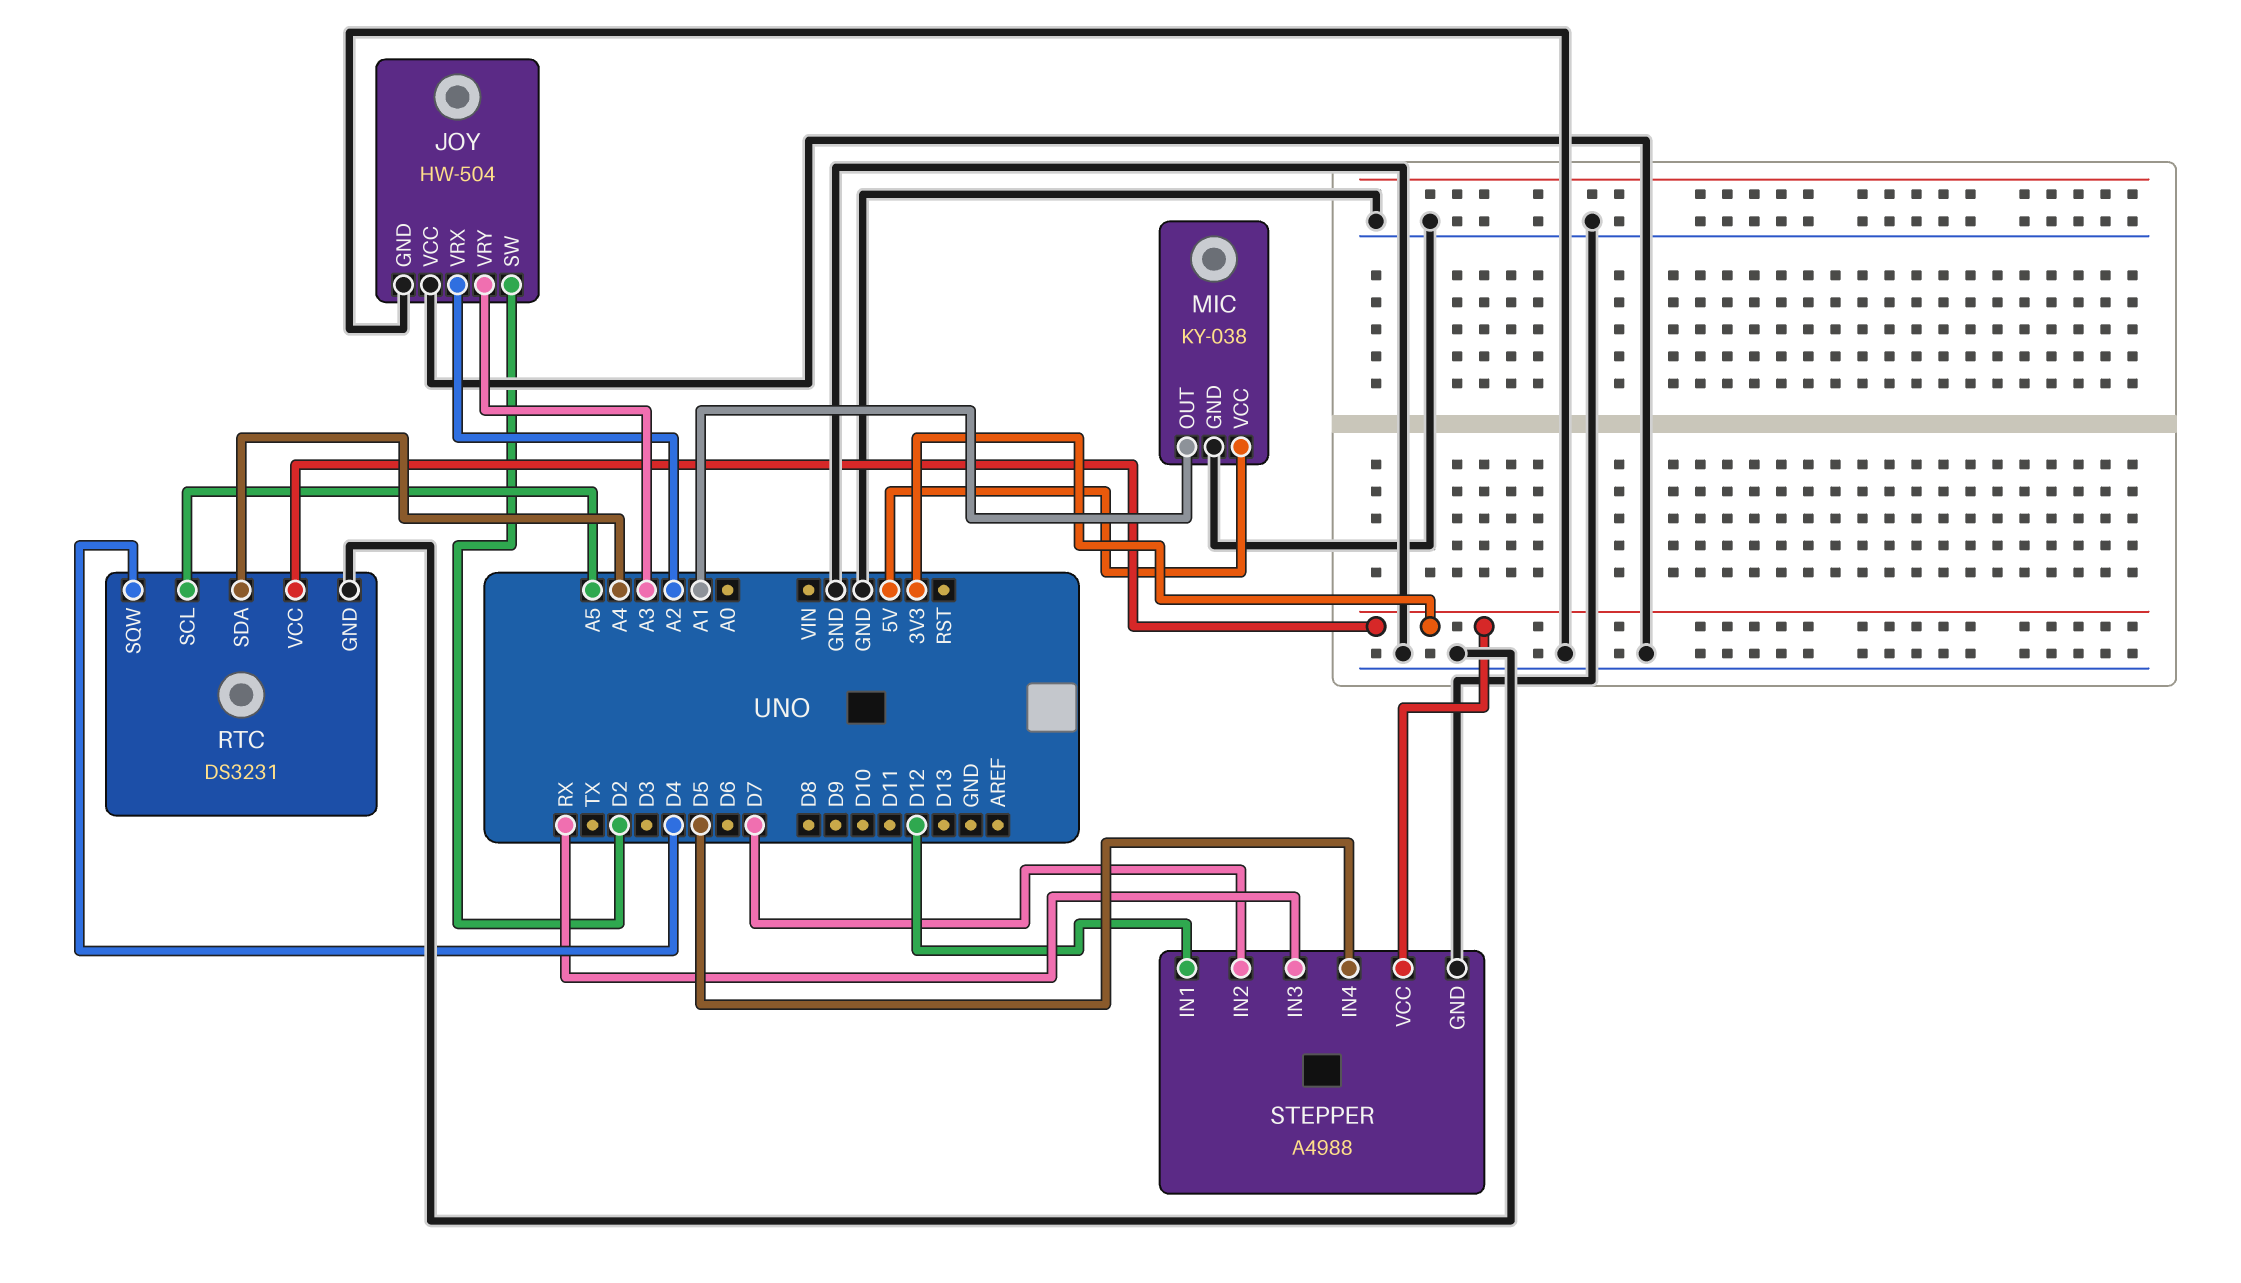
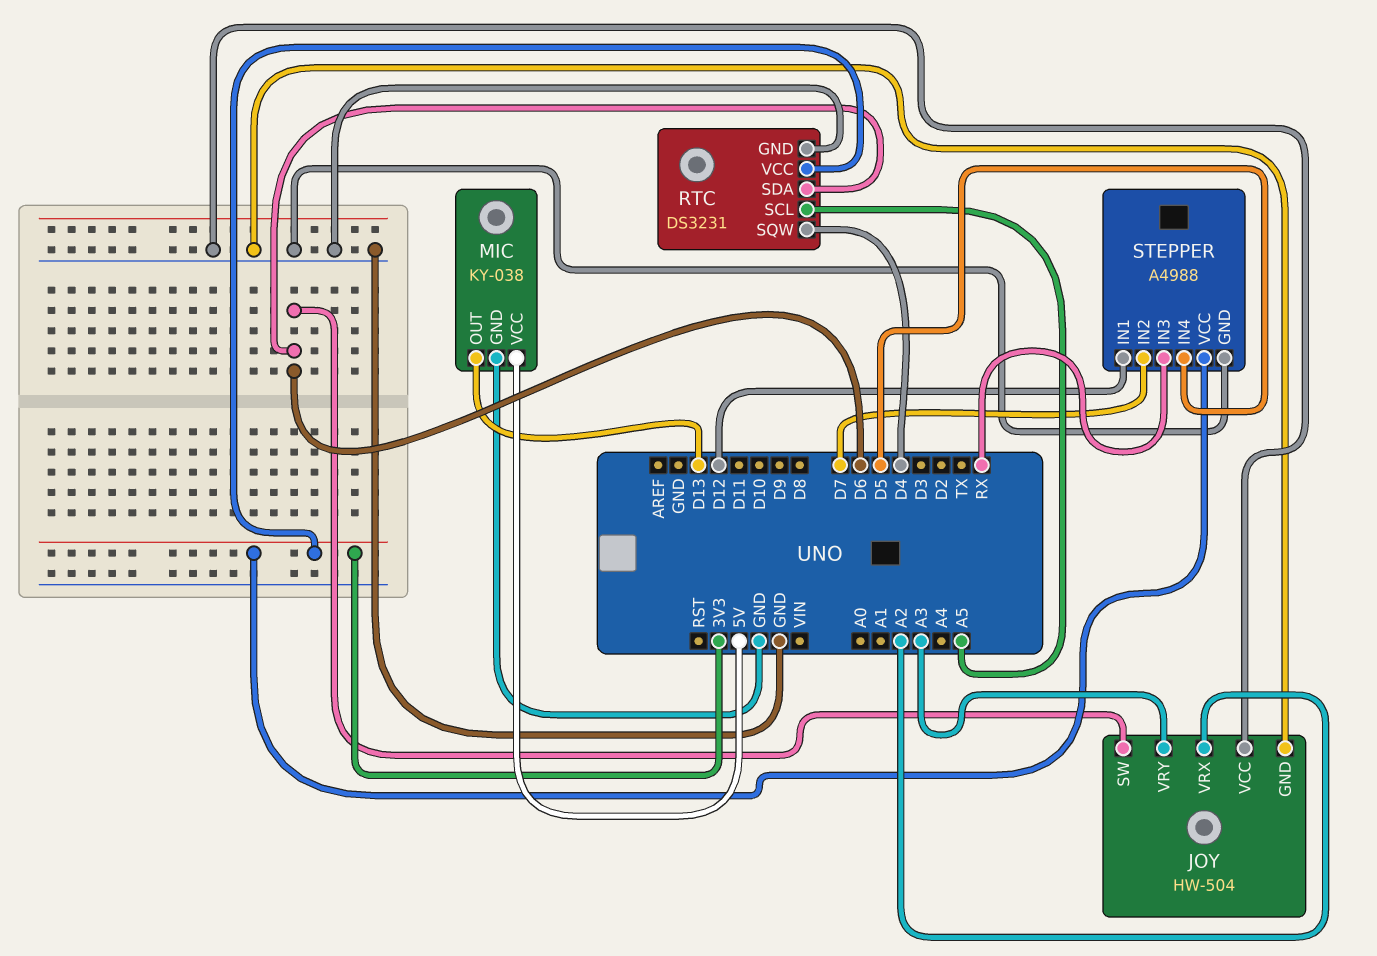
JOY pin SW: D2 -> D6
MIC pin OUT: A1 -> D13
RTC pin SDA: A4 -> D6

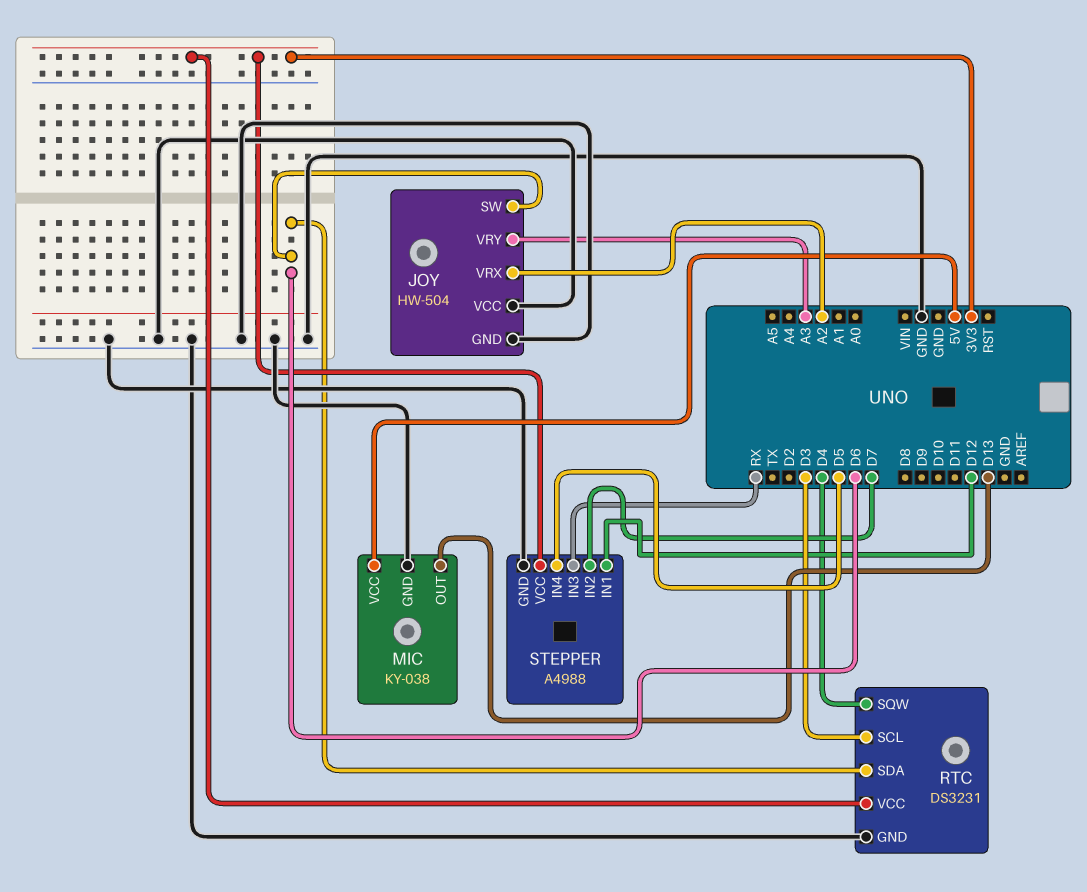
RTC pin SCL: A5 -> D3

